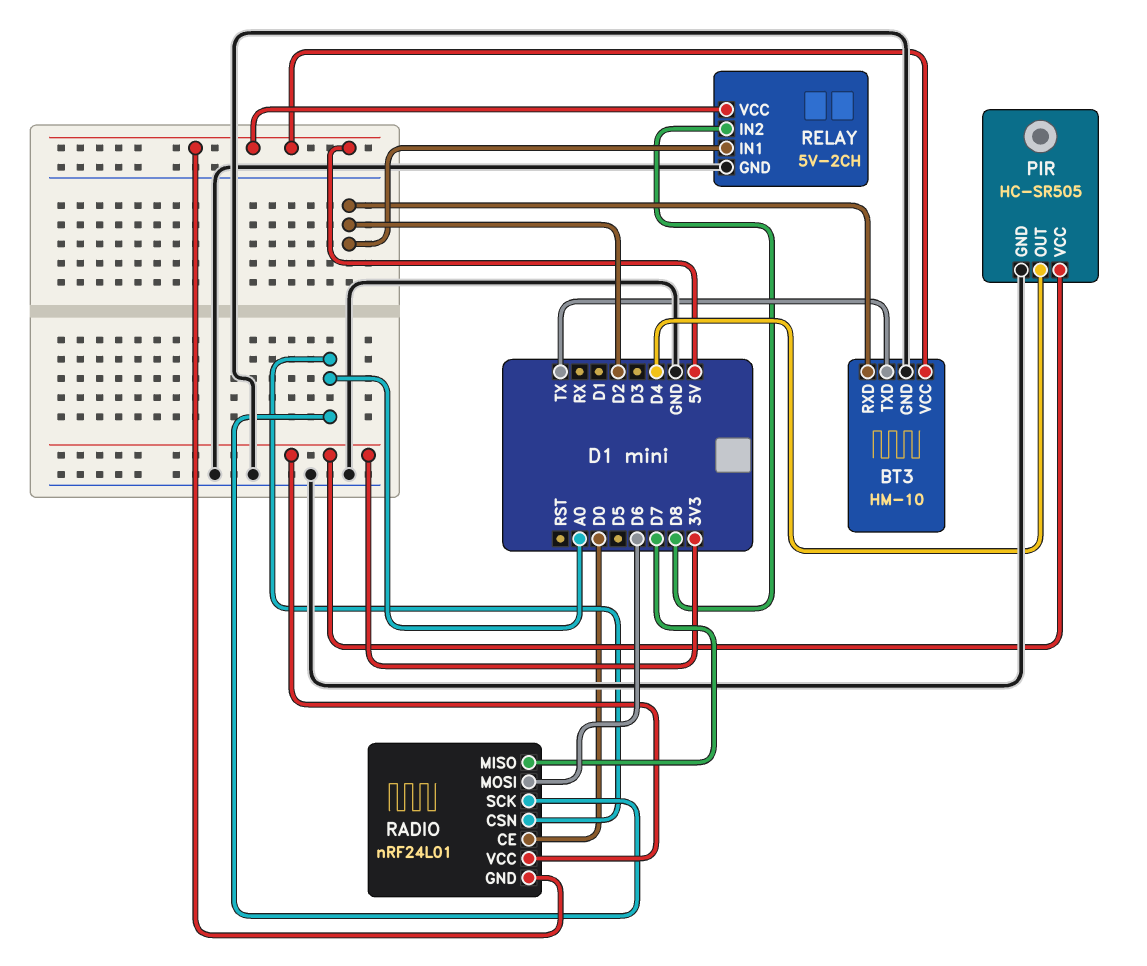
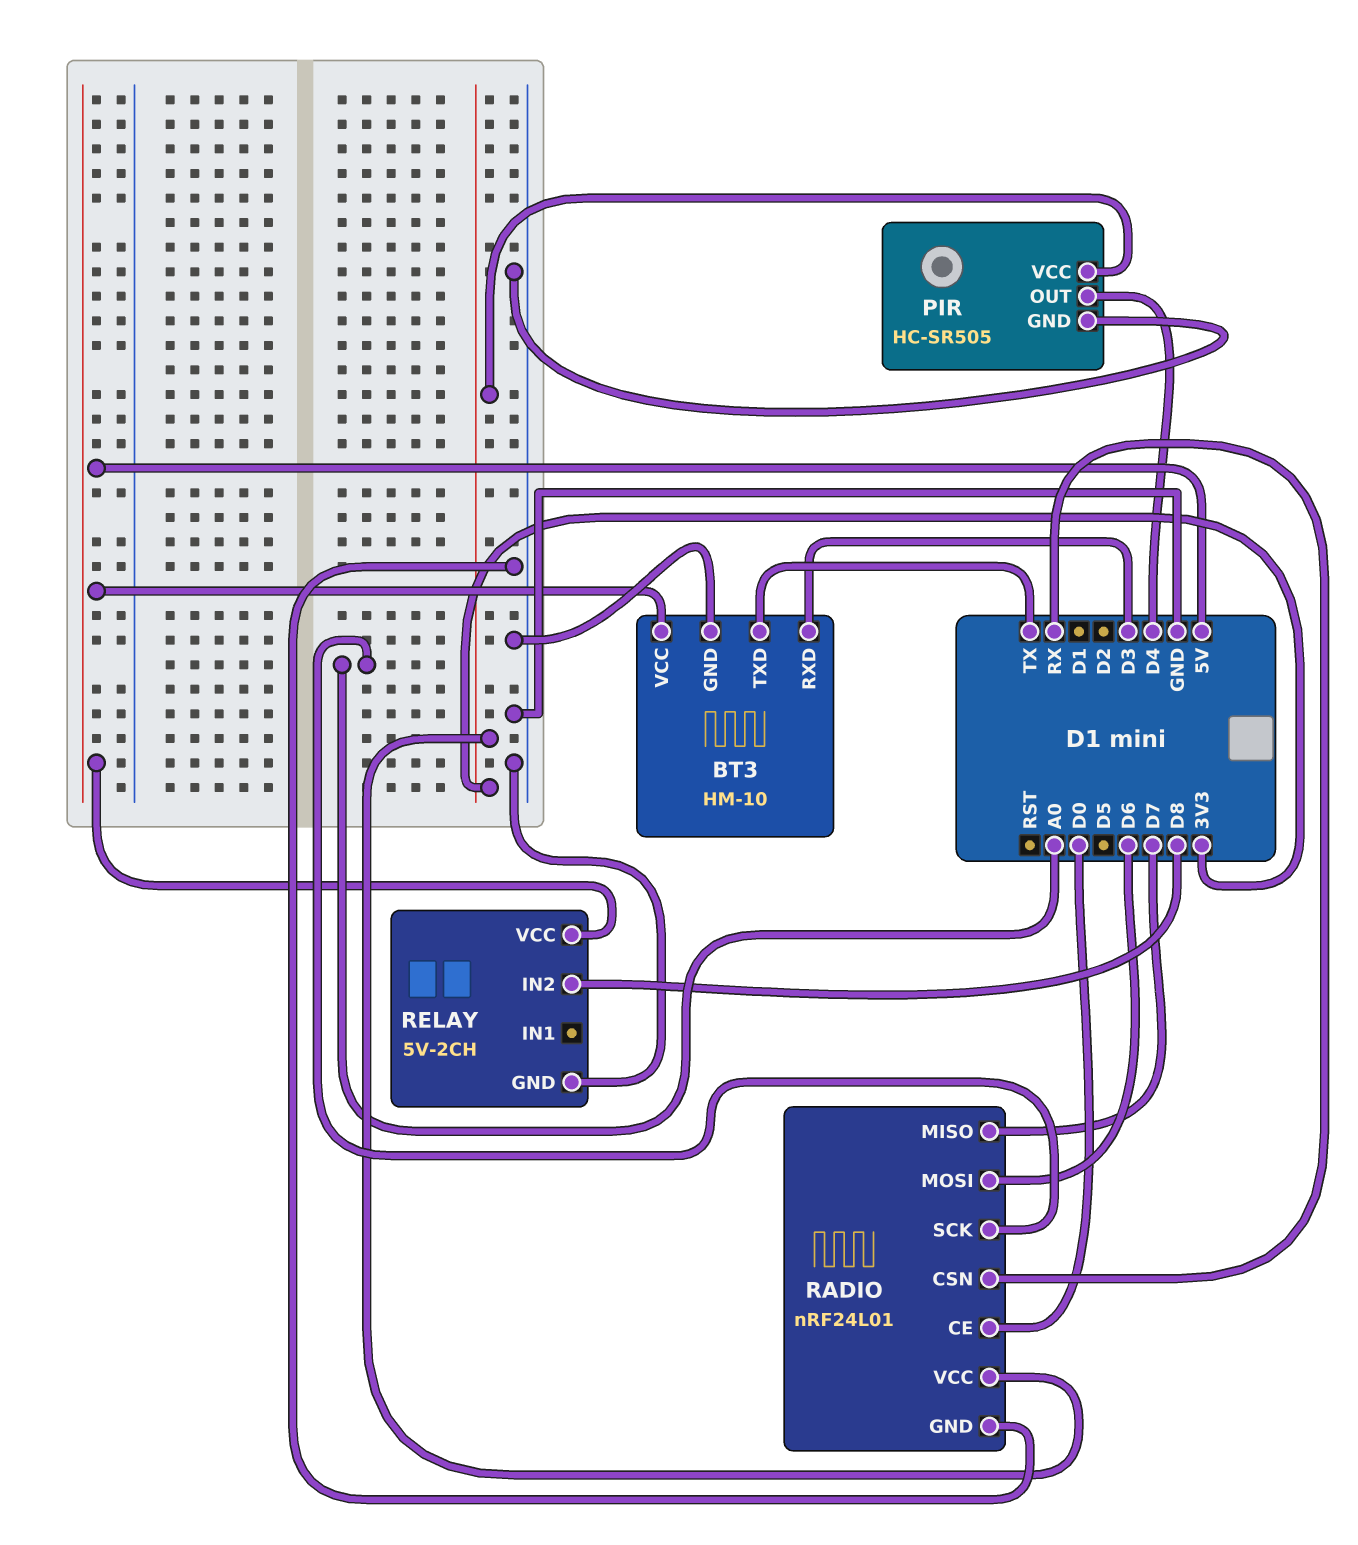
BT3 pin RXD: D2 -> D3
RADIO pin CSN: A0 -> RX
RADIO pin GND: 5V -> GND
RELAY pin IN1: D2 -> none

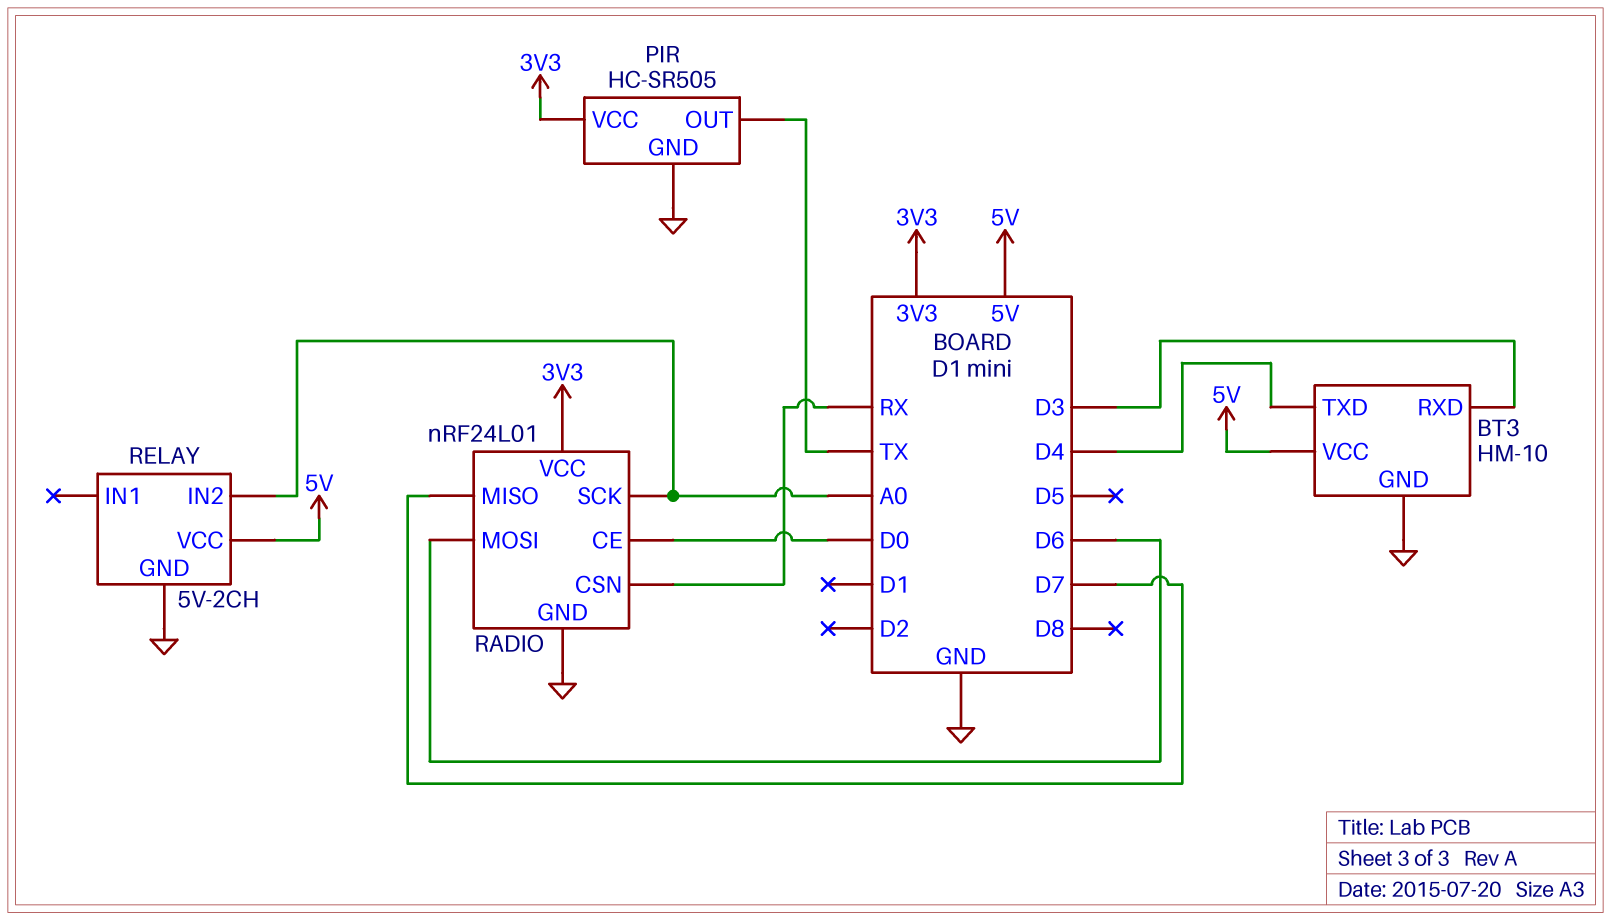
BT3 pin TXD: TX -> D4
PIR pin OUT: D4 -> TX
RELAY pin IN2: D8 -> A0

